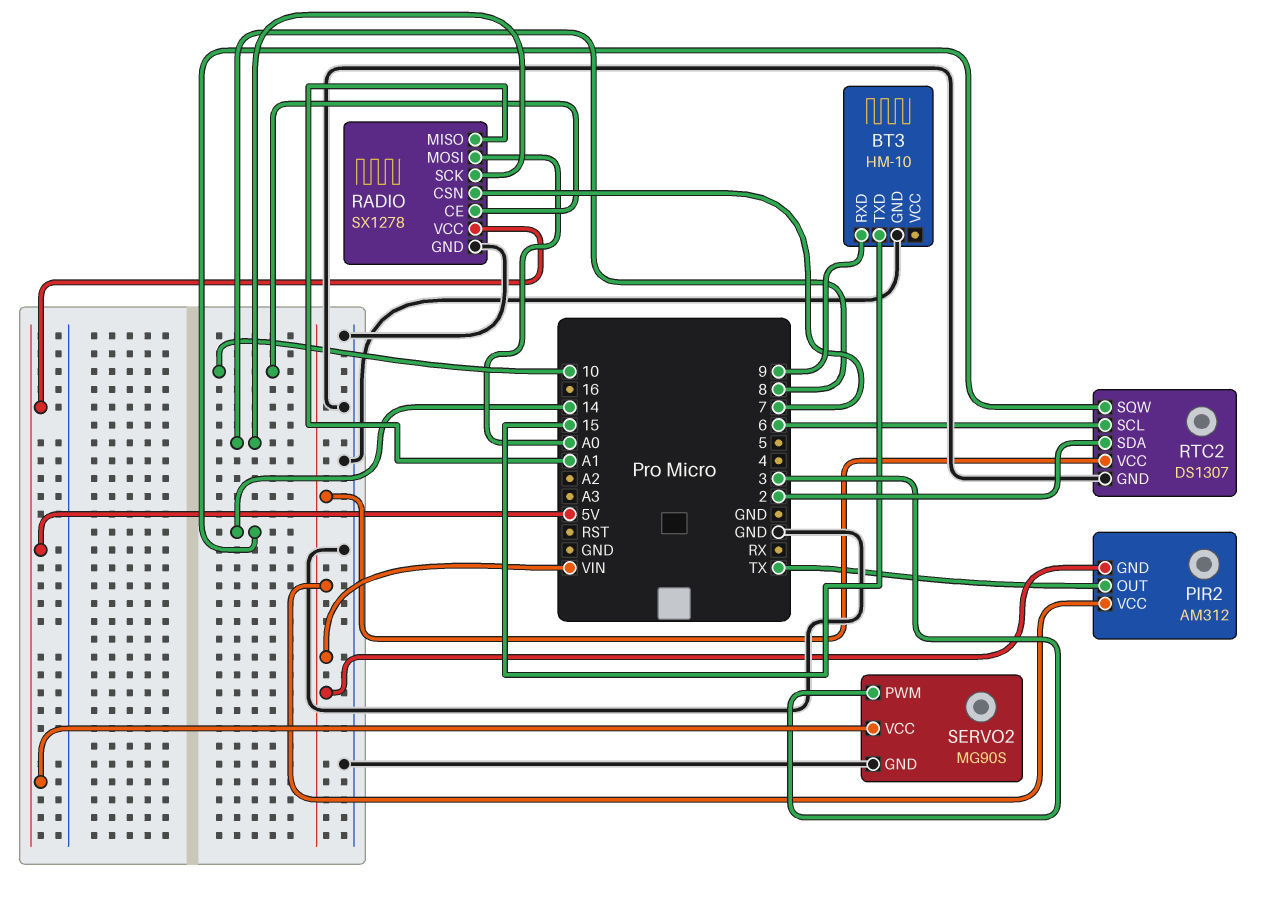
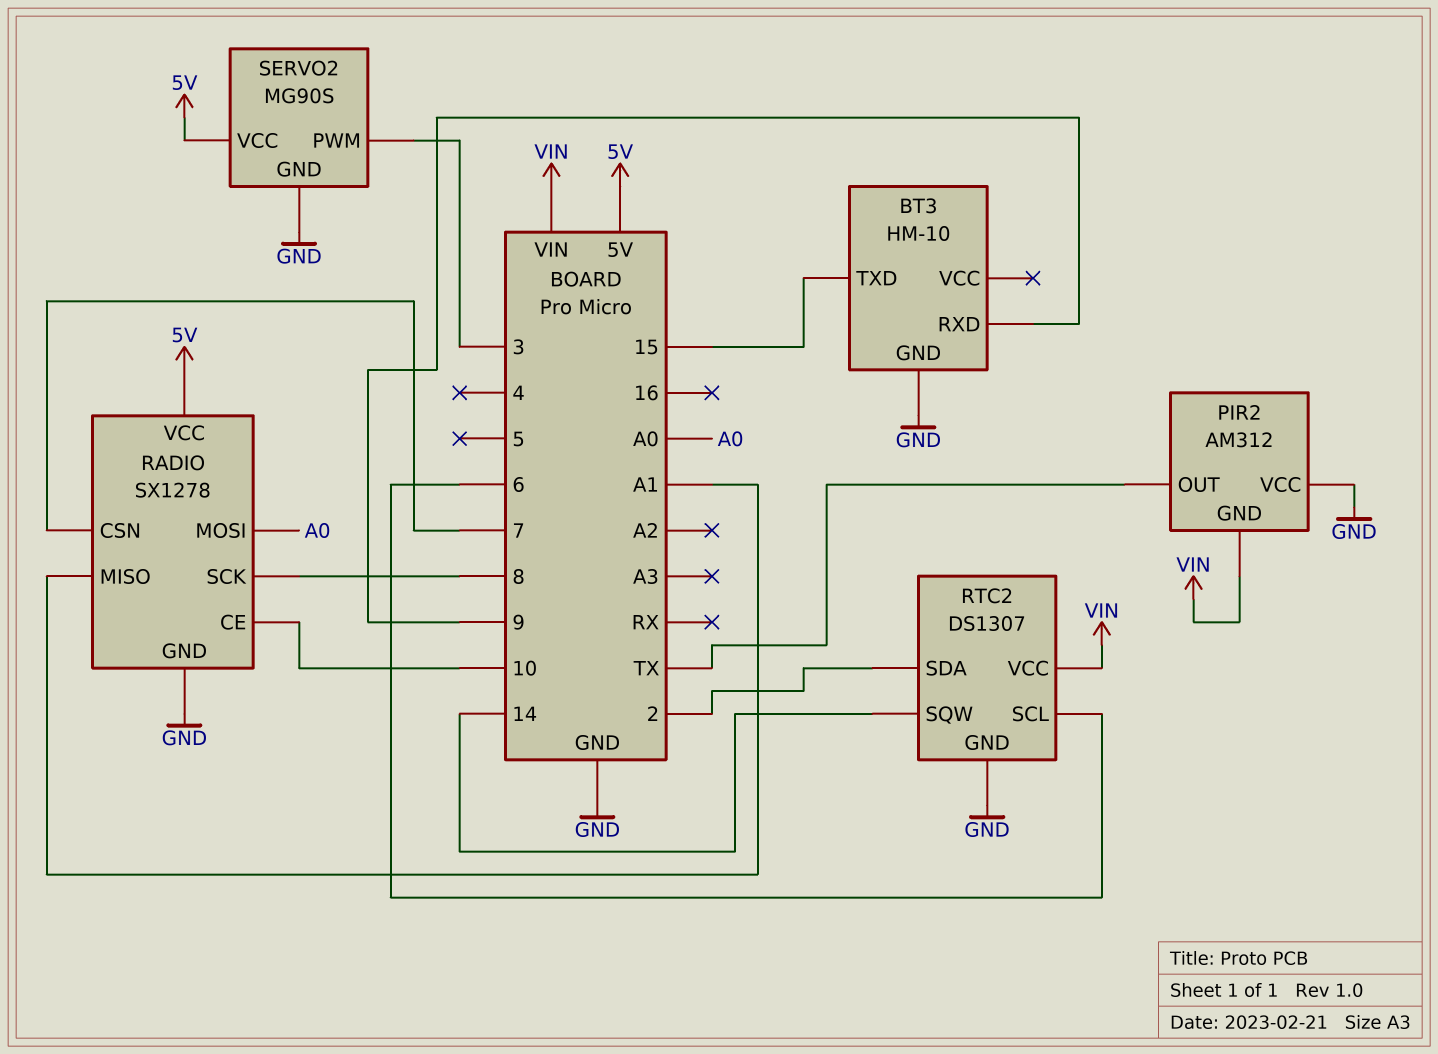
PIR2 pin VCC: VIN -> GND

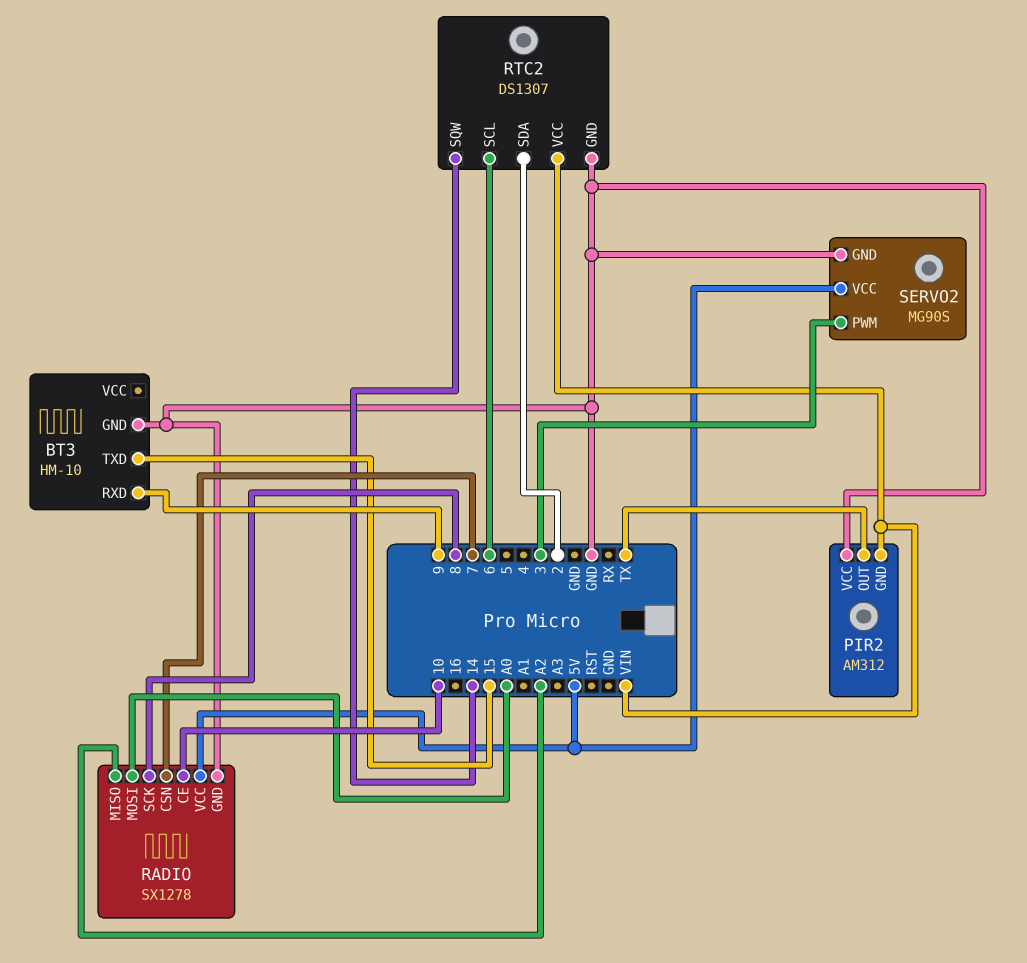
RADIO pin MISO: A1 -> A2

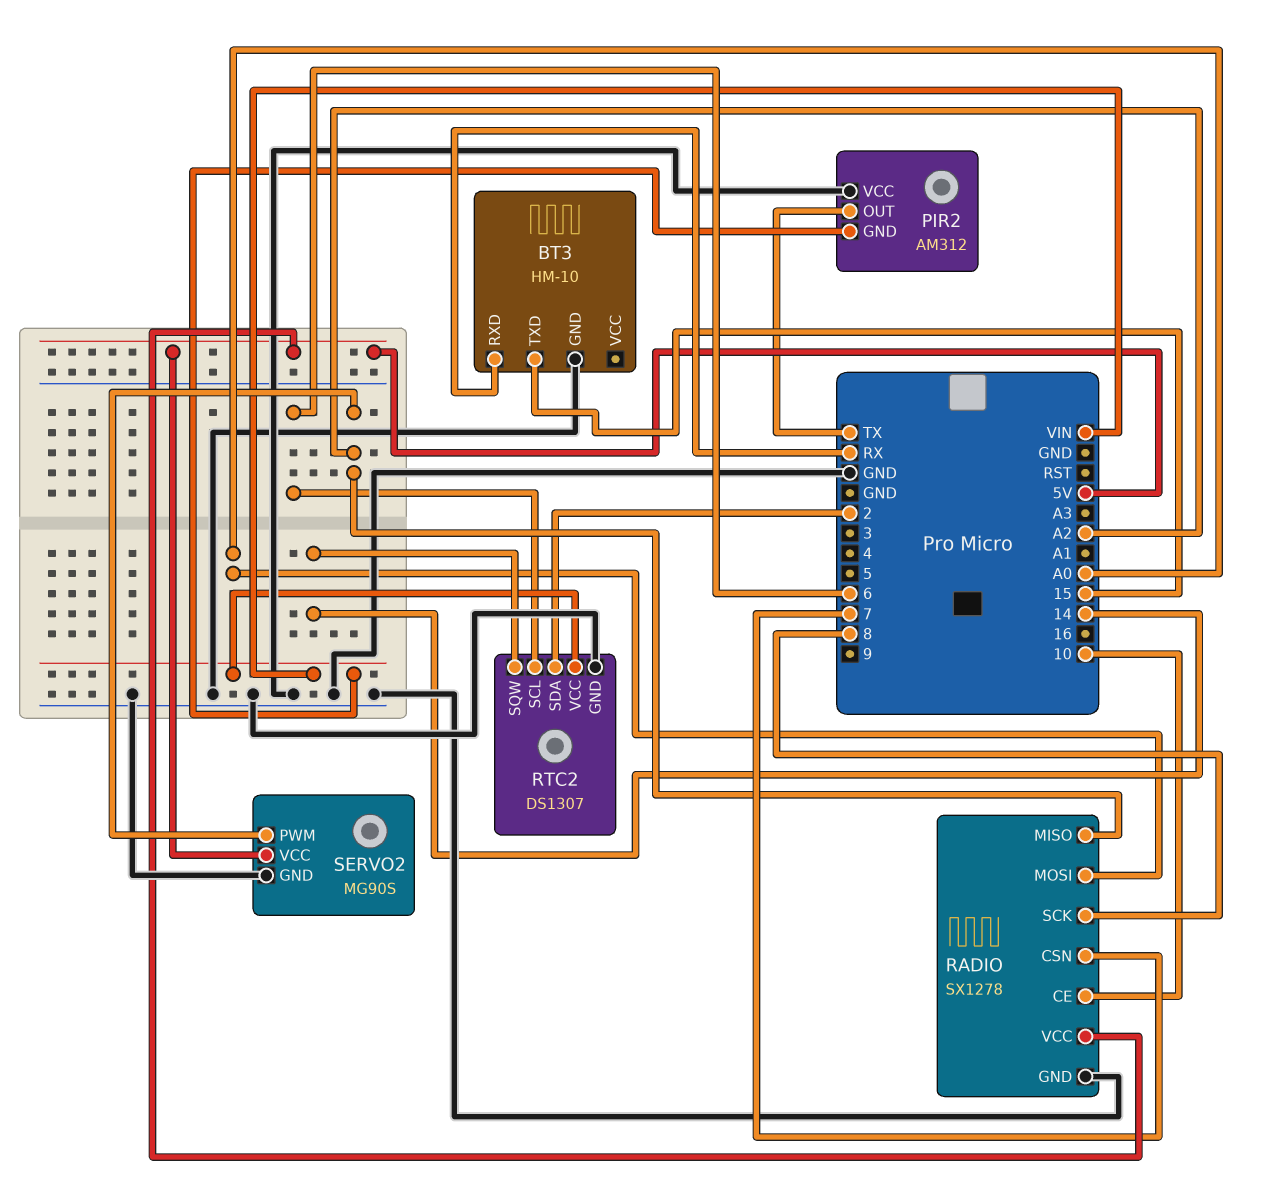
BT3 pin RXD: 9 -> RX
SERVO2 pin PWM: 3 -> A2

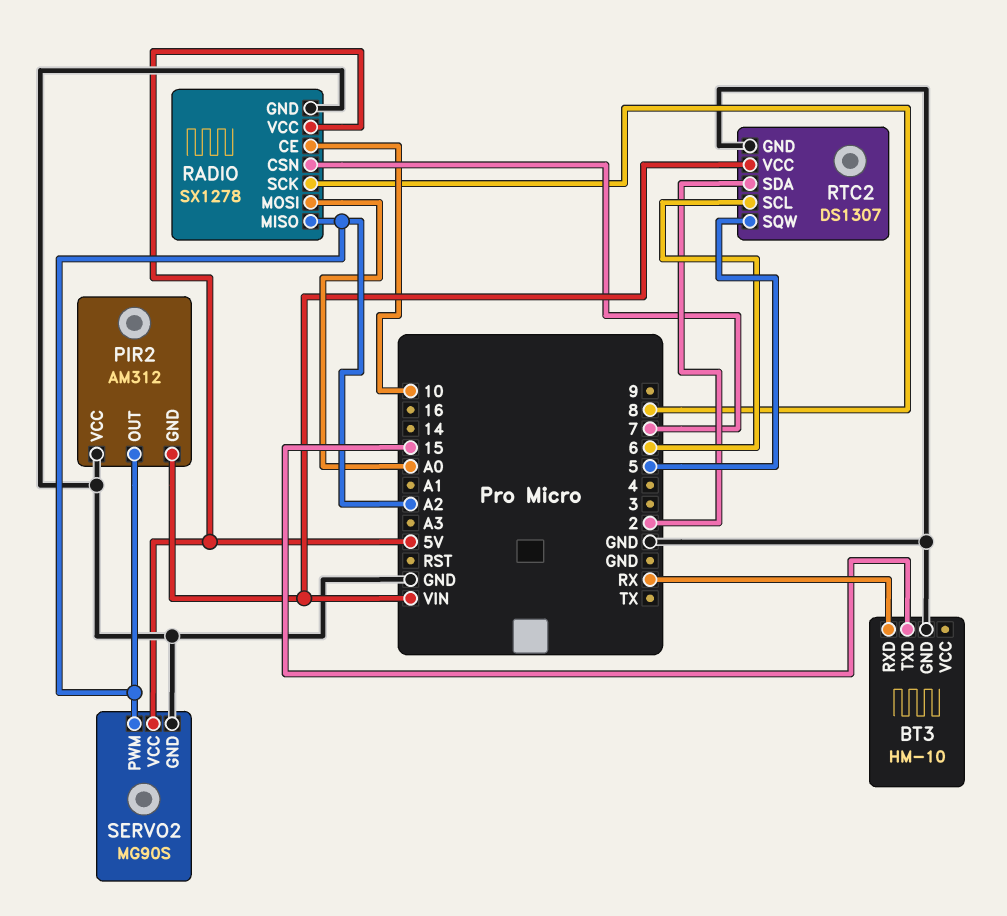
PIR2 pin OUT: TX -> A2
RTC2 pin SQW: 14 -> 5

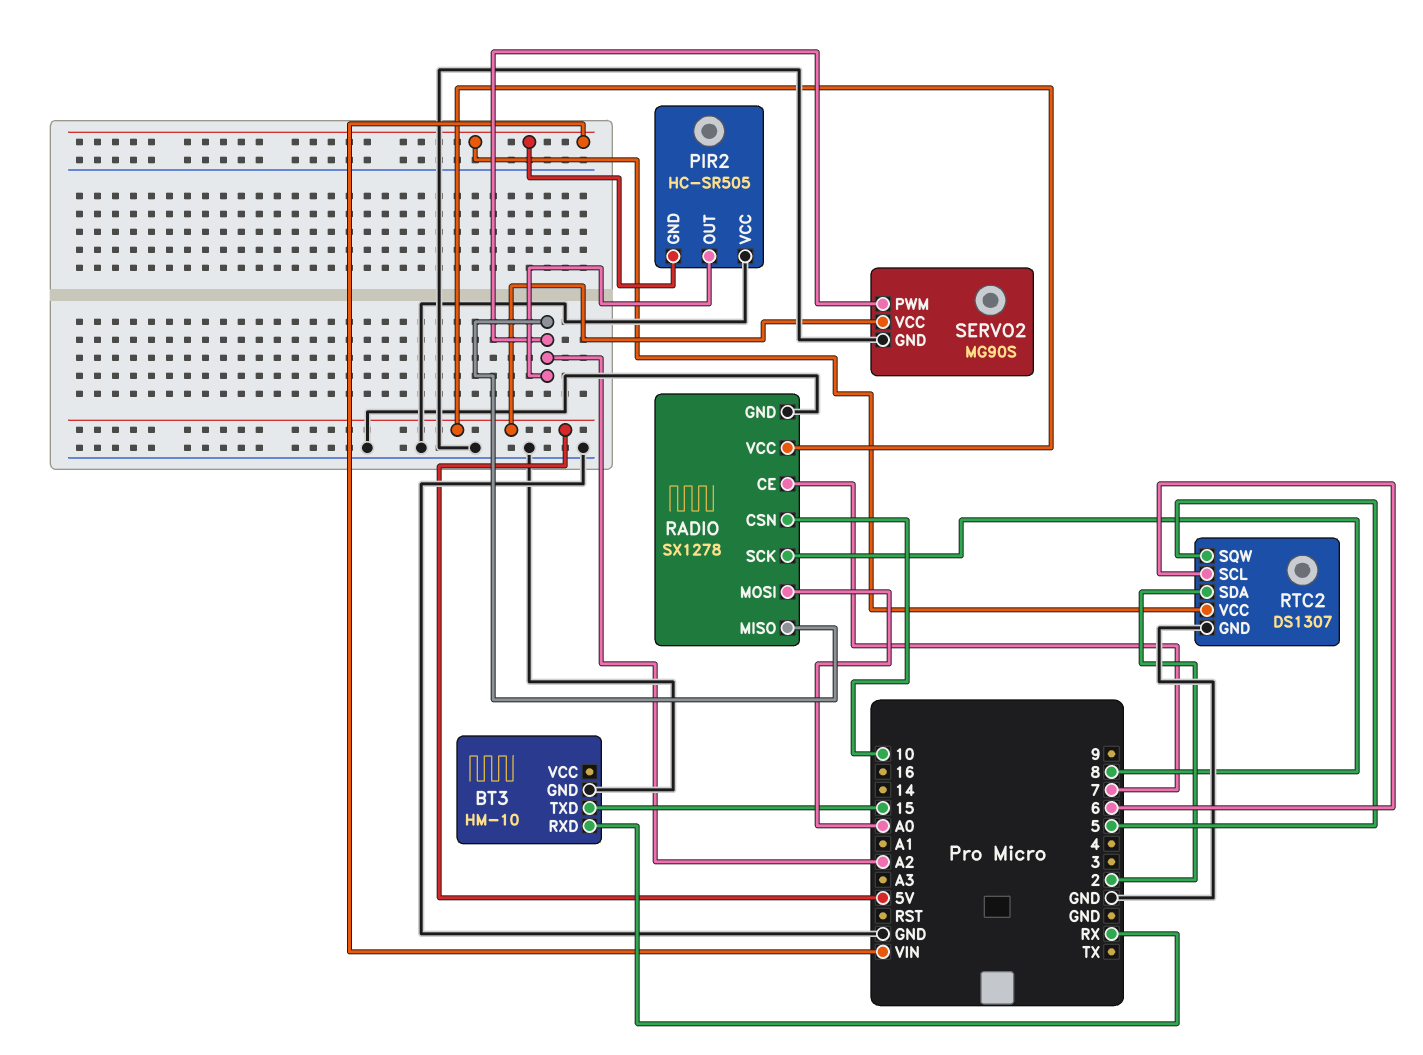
PIR2: AM312 -> HC-SR505
RADIO pin CE: 10 -> 7
RADIO pin CSN: 7 -> 10

